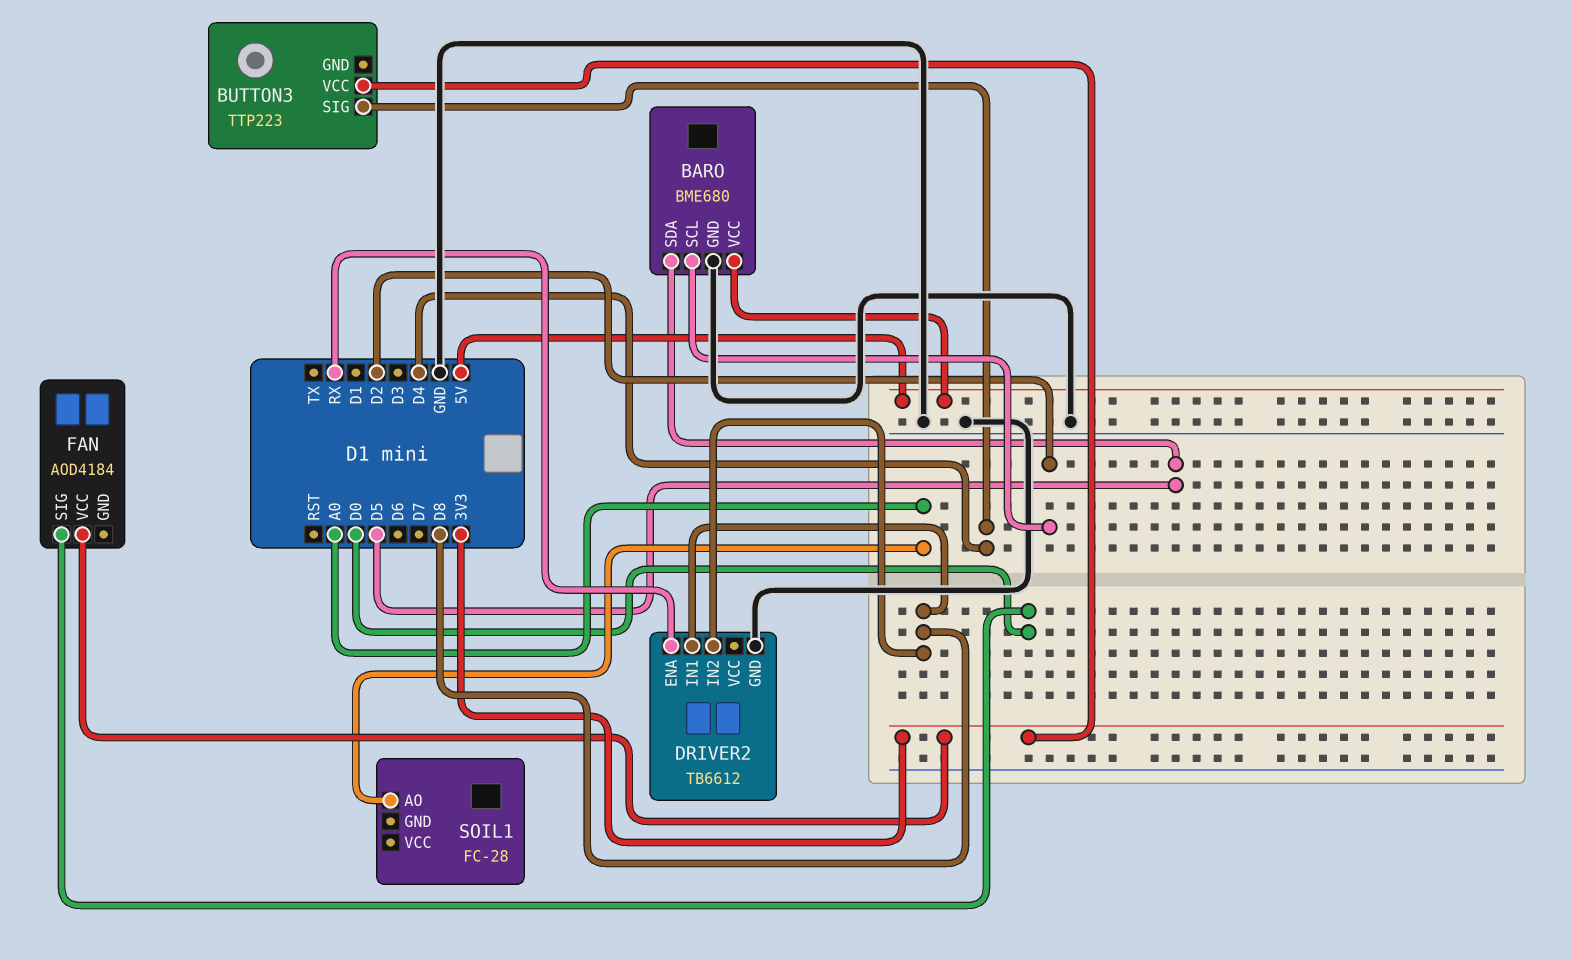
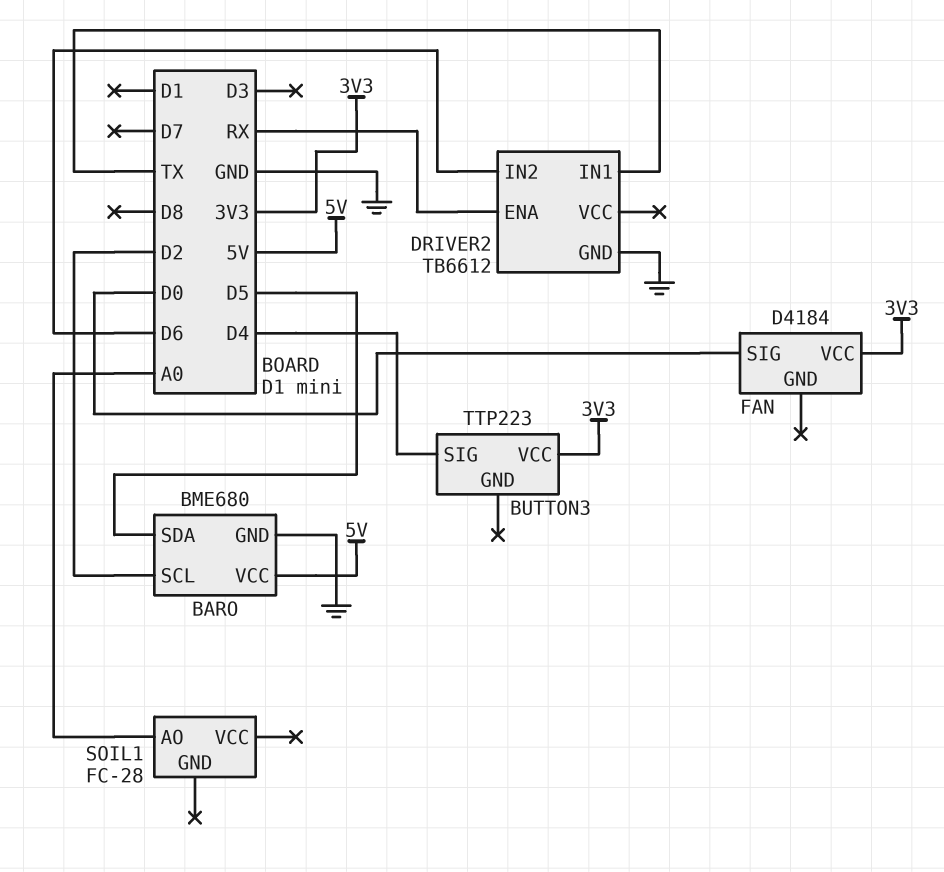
DRIVER2 pin IN1: D8 -> TX
DRIVER2 pin IN2: D8 -> D6
FAN: AOD4184 -> D4184

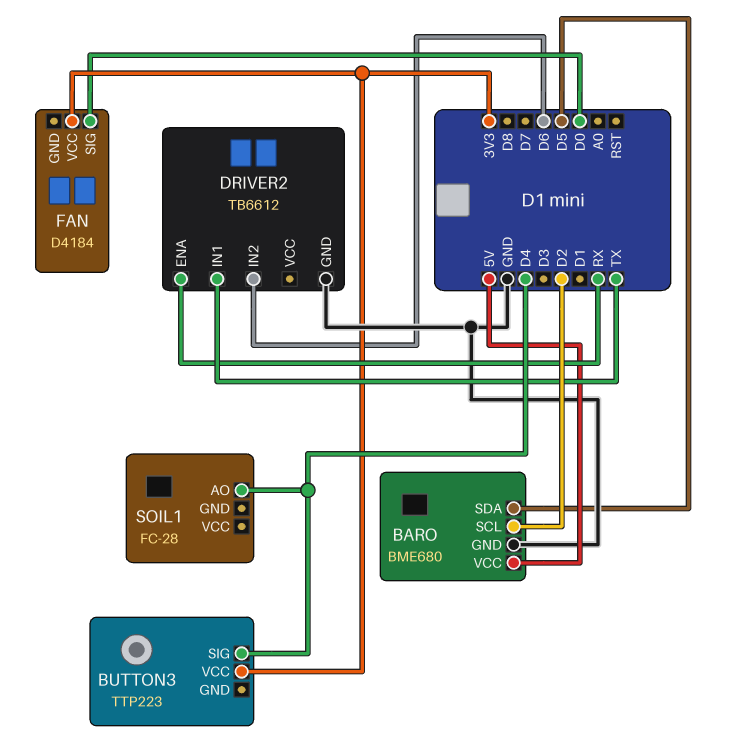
SOIL1 pin AO: A0 -> D4

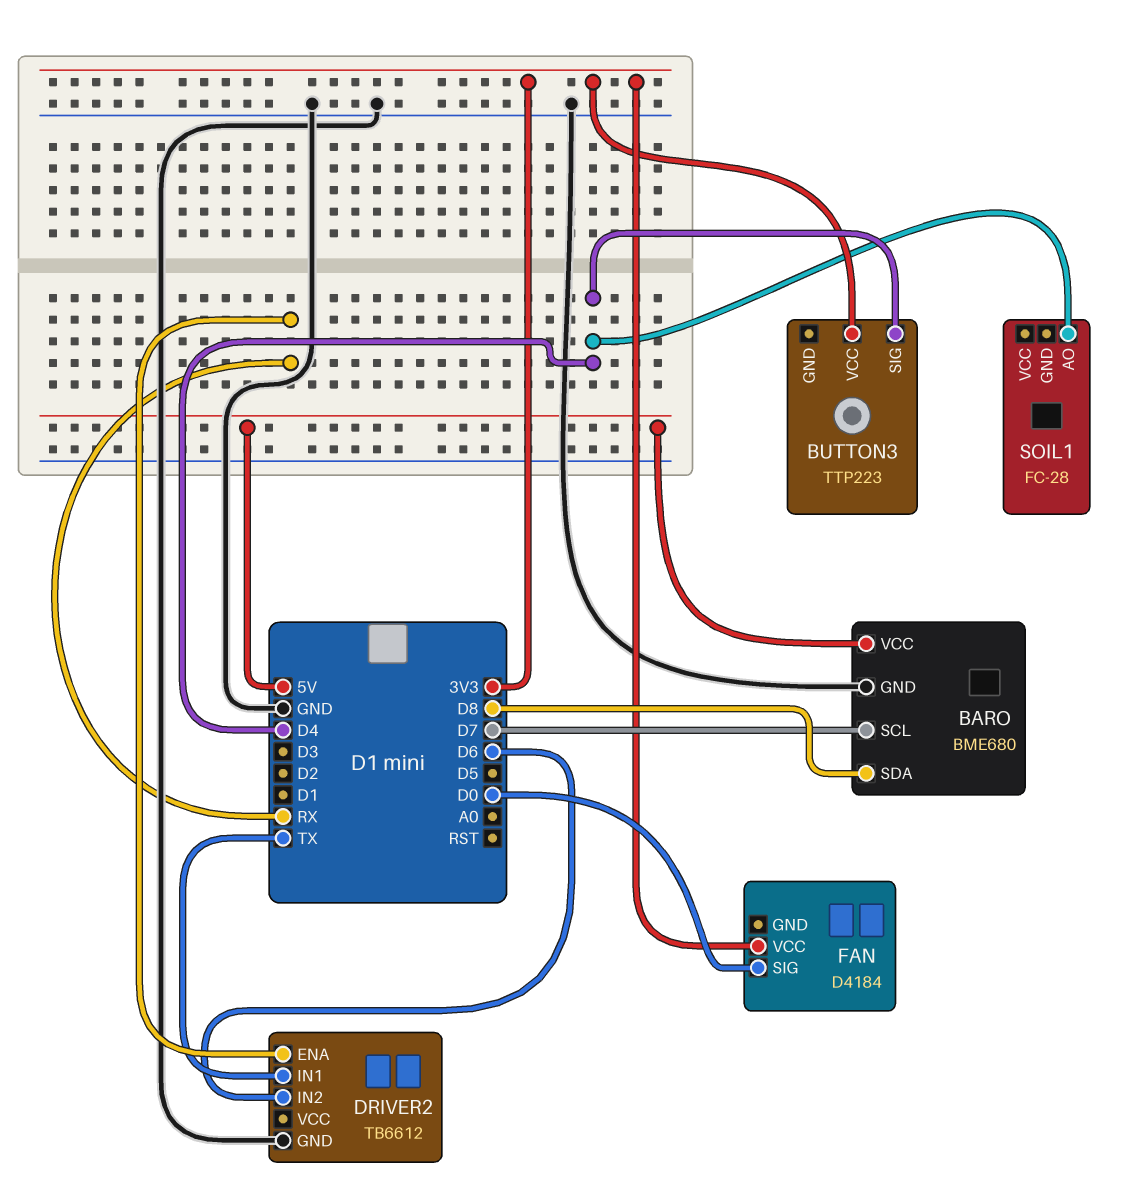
BARO pin SCL: D2 -> D7
BARO pin SDA: D5 -> D8

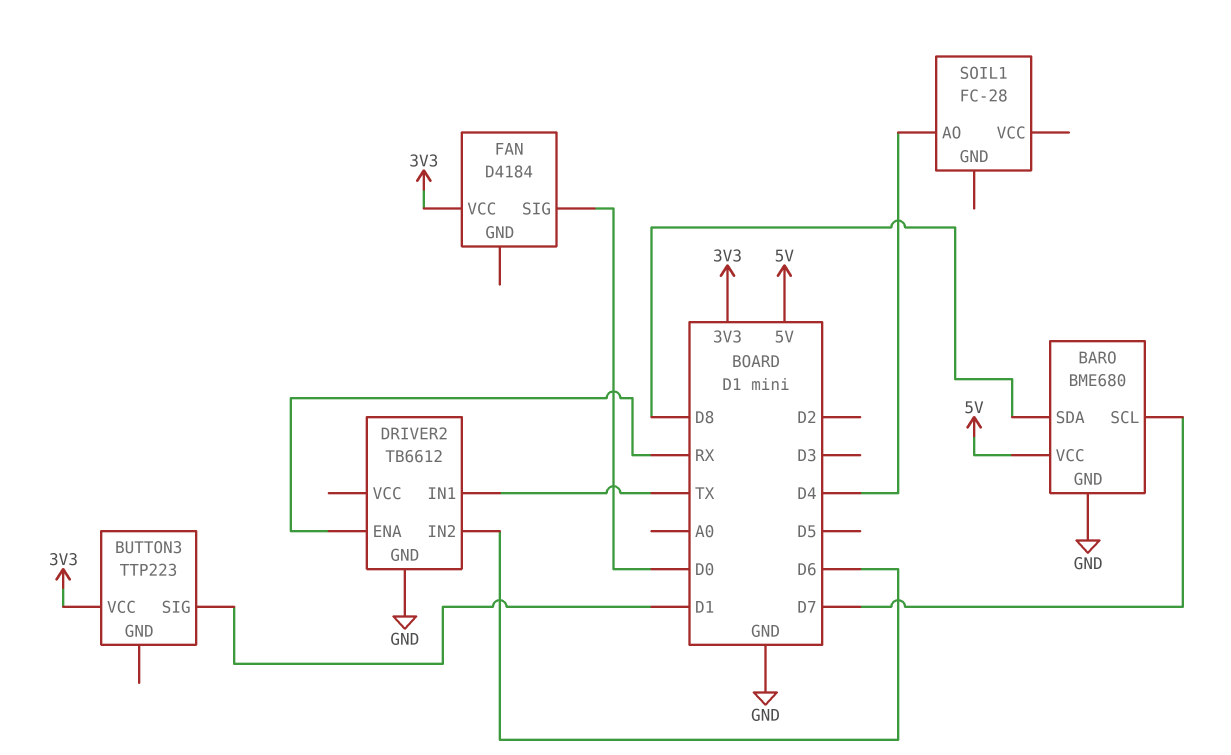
BUTTON3 pin SIG: D4 -> D1

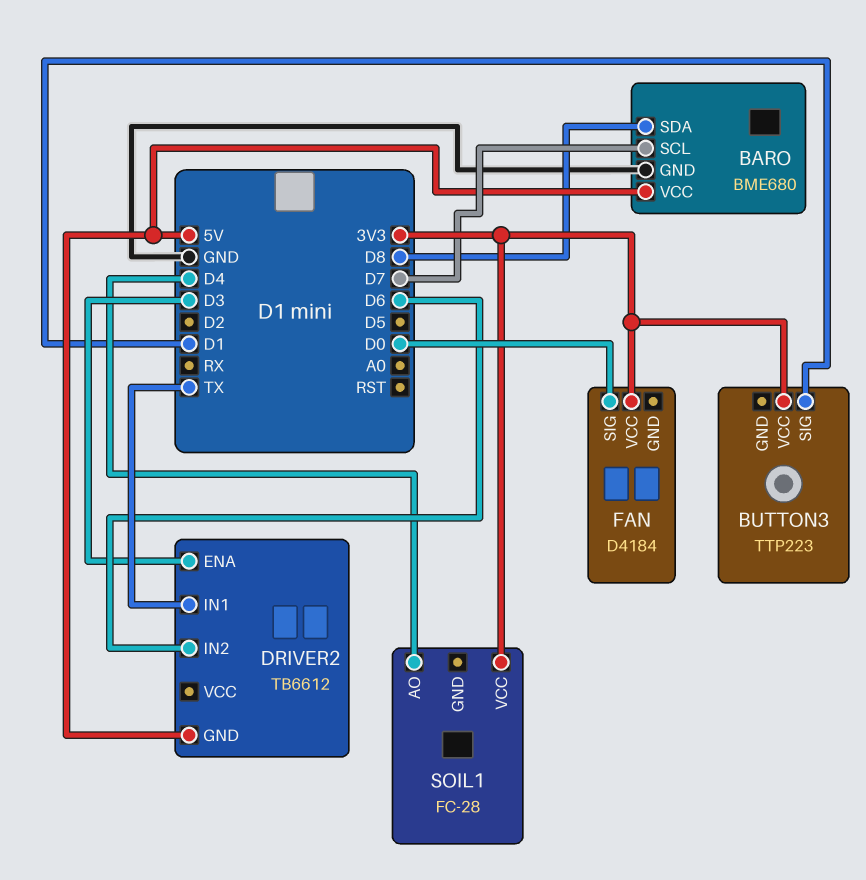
DRIVER2 pin ENA: RX -> D3
DRIVER2 pin GND: GND -> 5V
SOIL1 pin VCC: none -> 3V3

